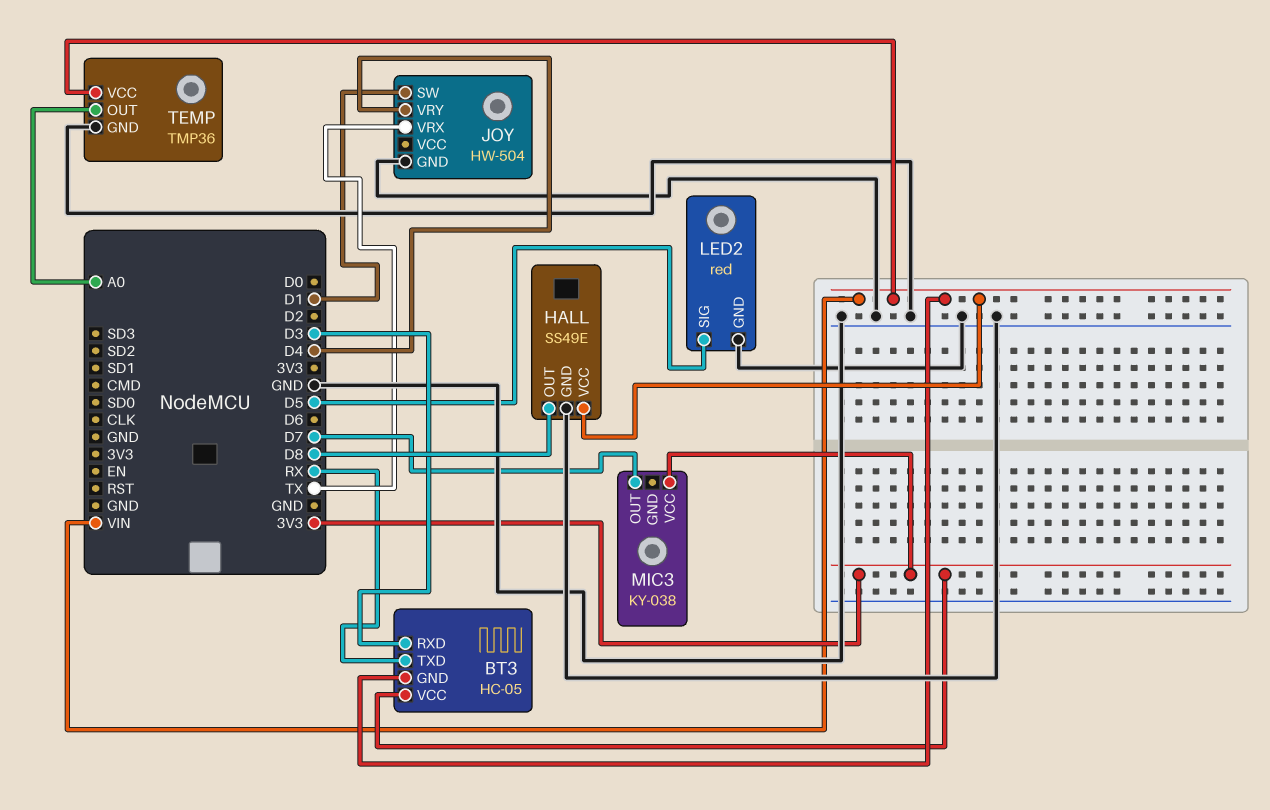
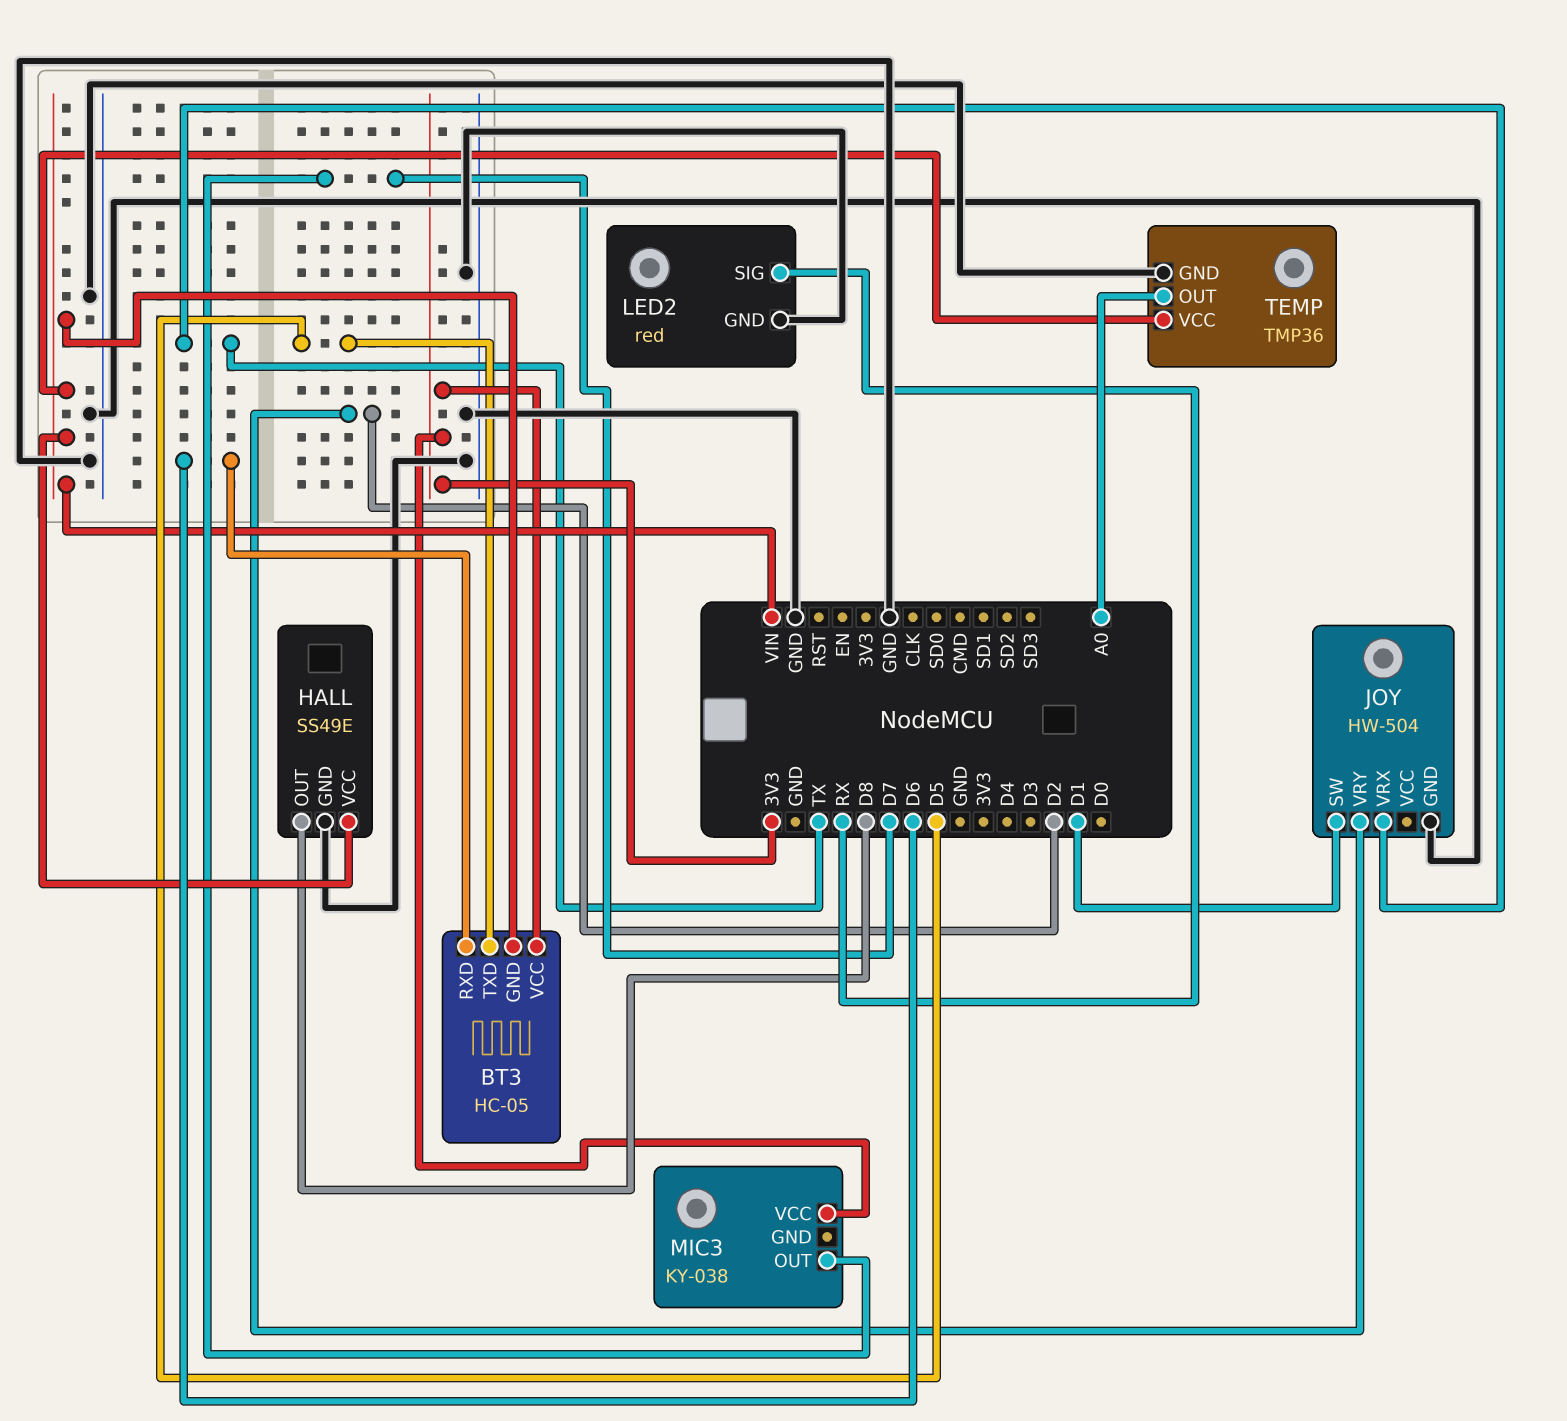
BT3 pin RXD: D3 -> D6
BT3 pin TXD: RX -> D5
JOY pin VRY: D4 -> D2
LED2 pin SIG: D5 -> RX

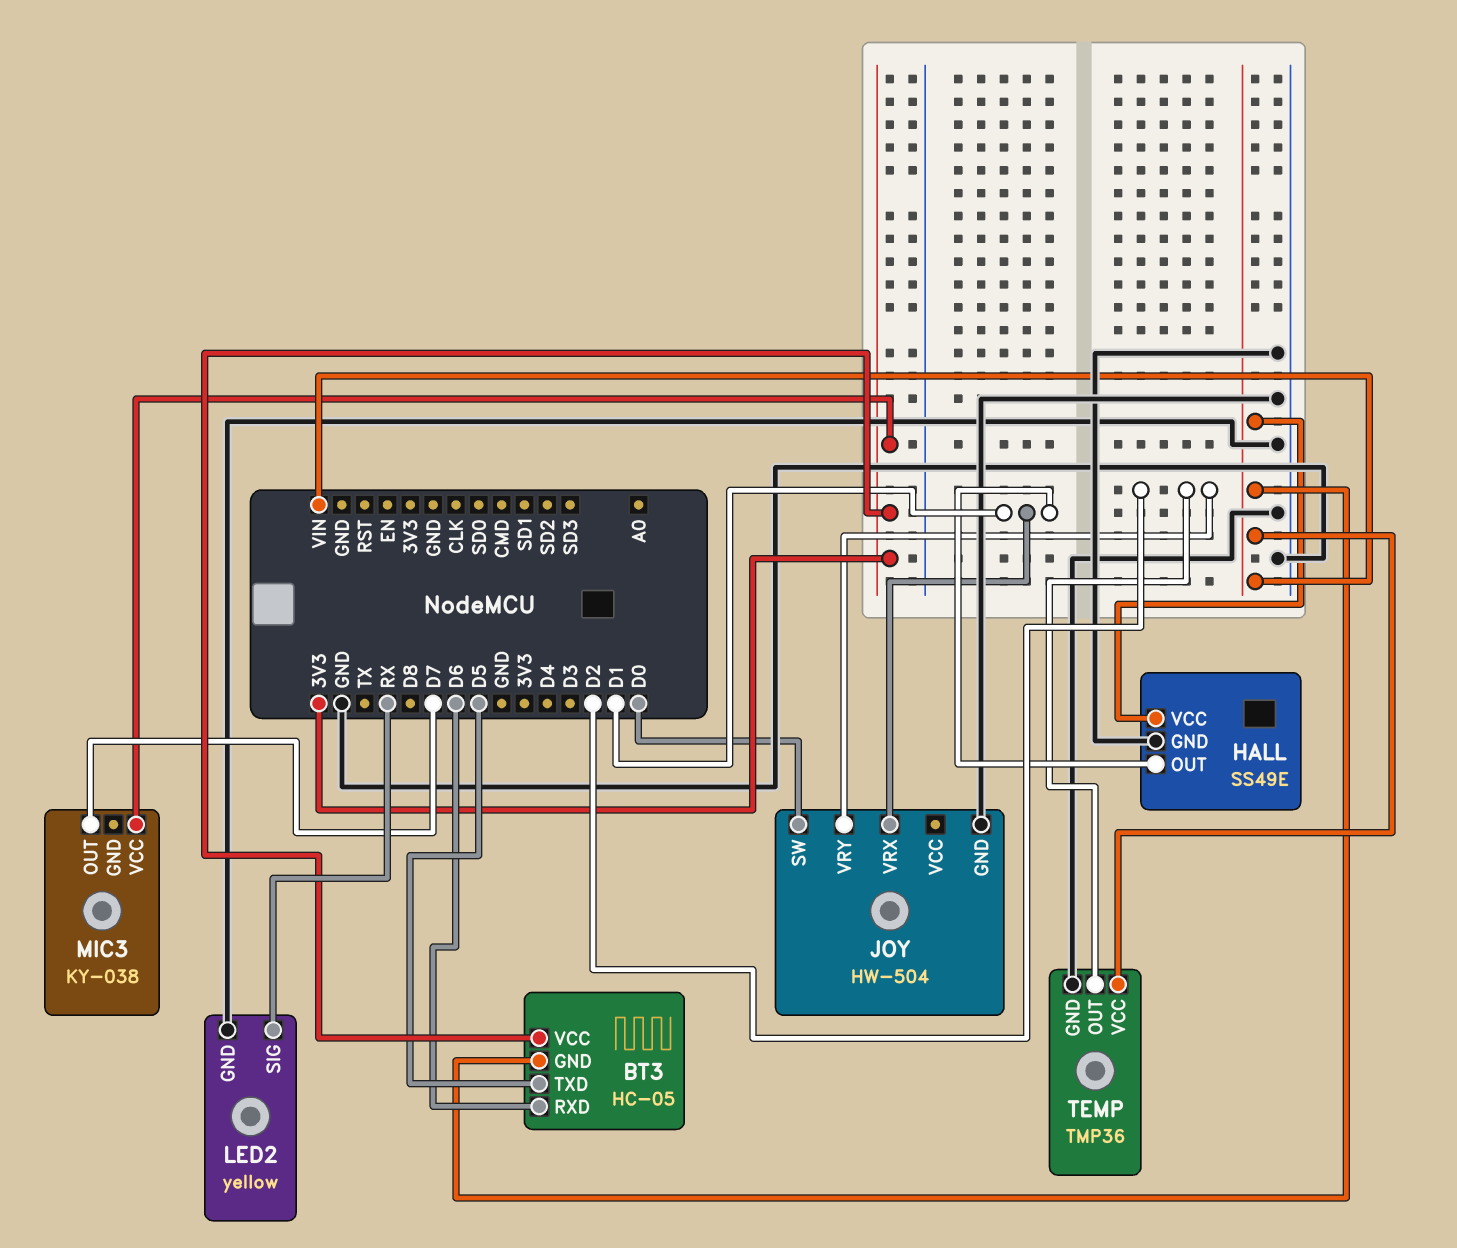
HALL pin OUT: D8 -> D1
JOY pin SW: D1 -> D0
JOY pin VRX: TX -> D1
LED2: red -> yellow
TEMP pin OUT: A0 -> D2

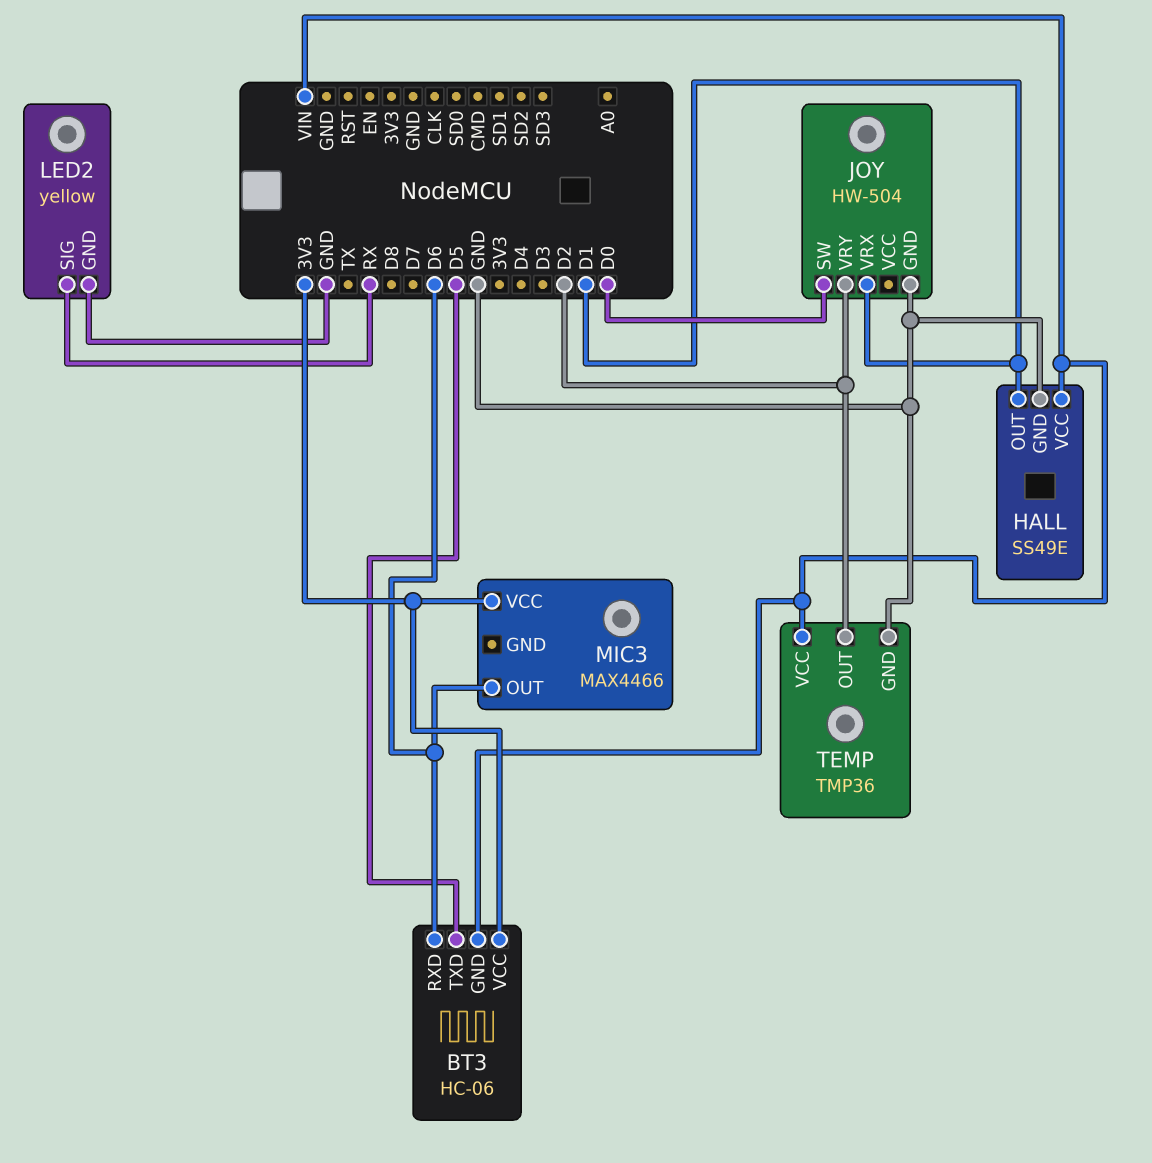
BT3: HC-05 -> HC-06
MIC3: KY-038 -> MAX4466
MIC3 pin OUT: D7 -> D6

